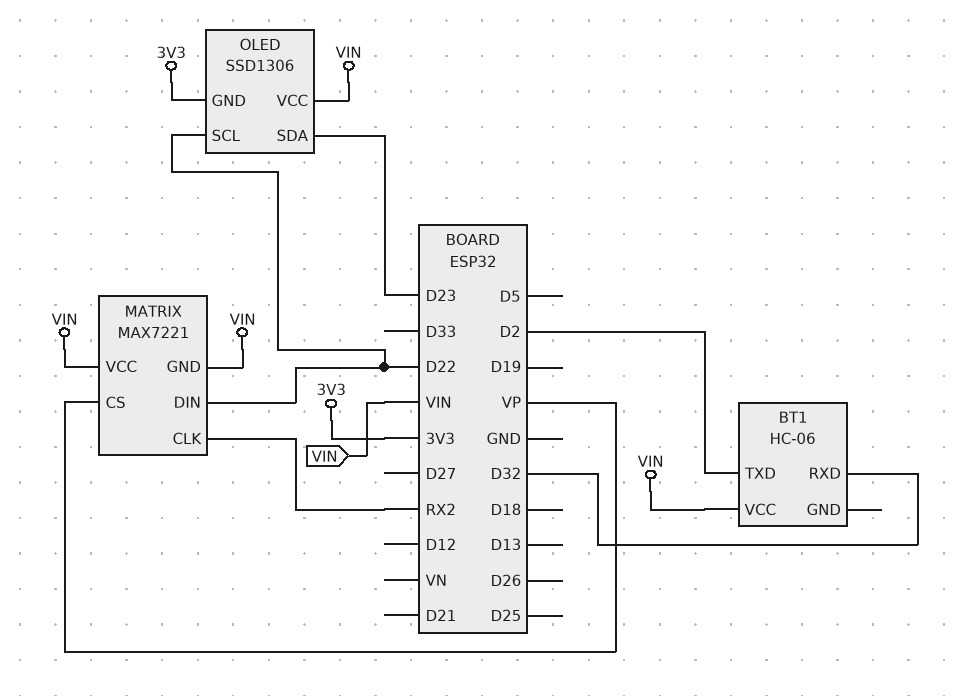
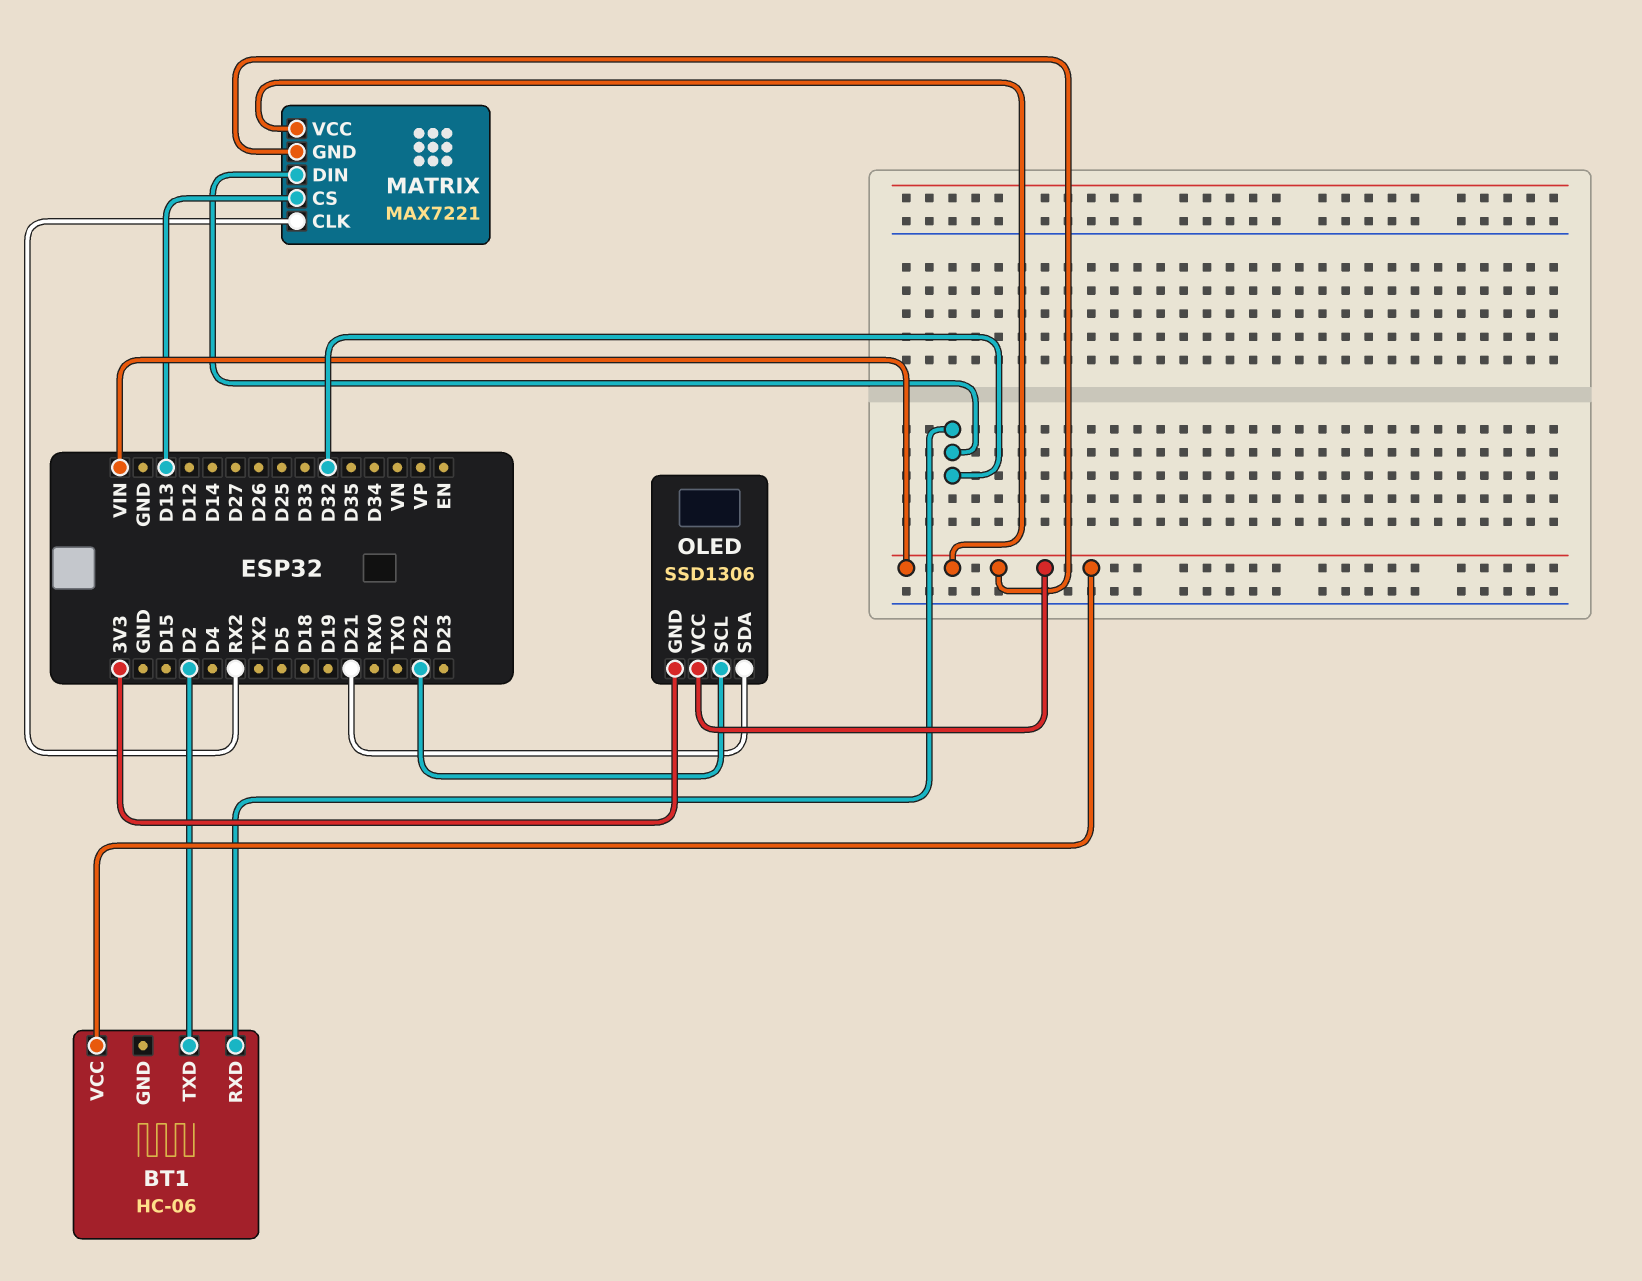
MATRIX pin CS: VP -> D13
MATRIX pin DIN: D22 -> D32
OLED pin SDA: D23 -> D21

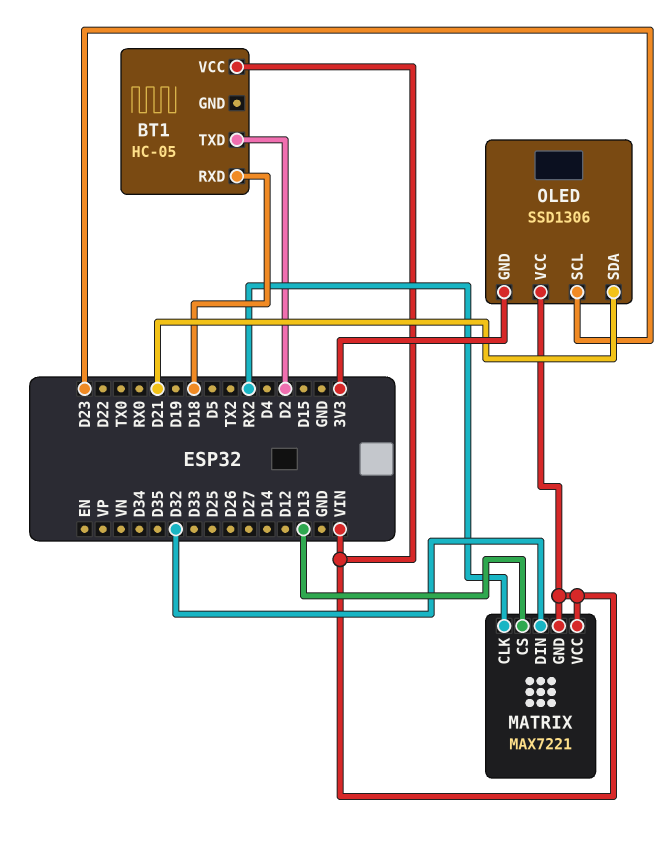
BT1: HC-06 -> HC-05
BT1 pin RXD: D32 -> D18
OLED pin SCL: D22 -> D23

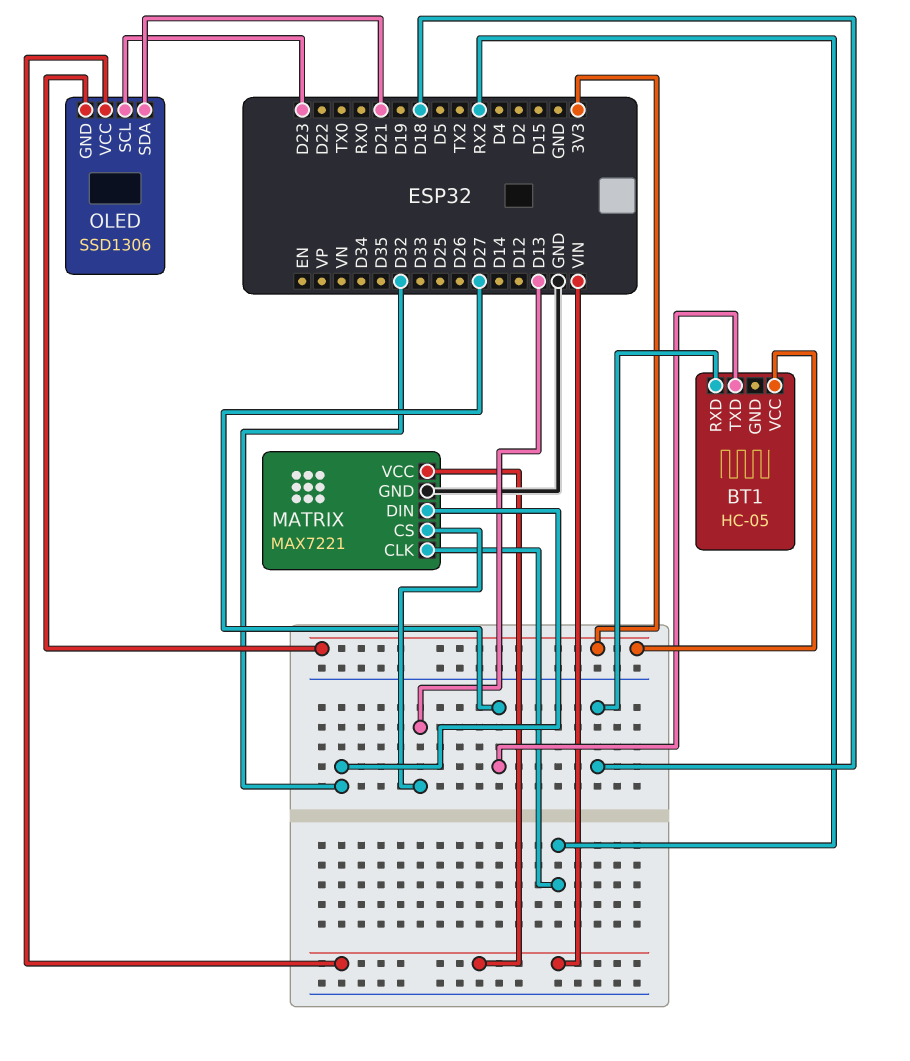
BT1 pin TXD: D2 -> D27
BT1 pin VCC: VIN -> 3V3
MATRIX pin GND: VIN -> GND

